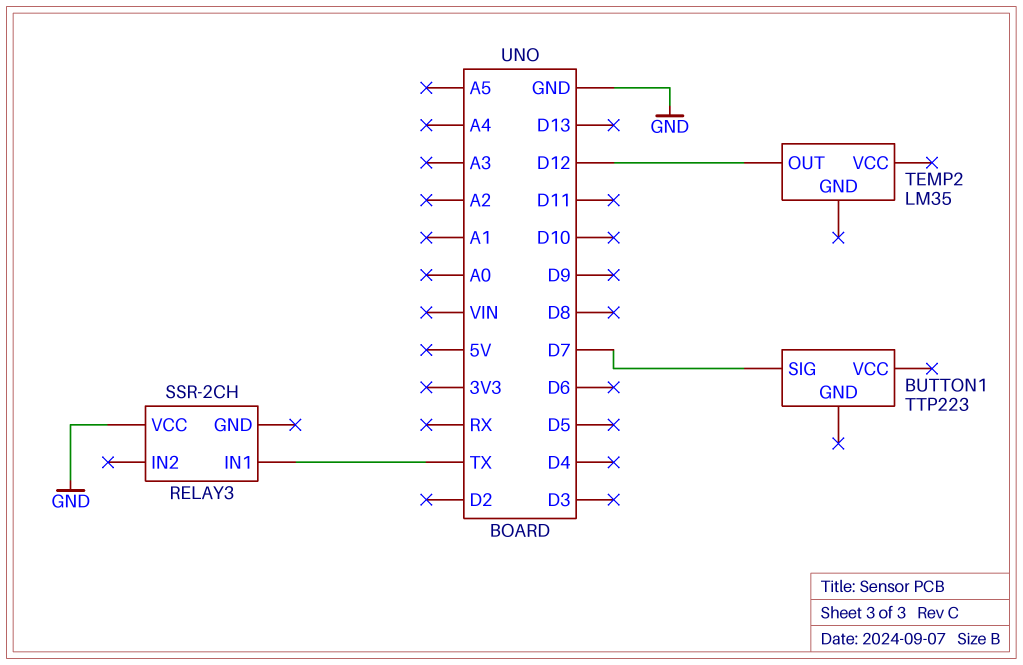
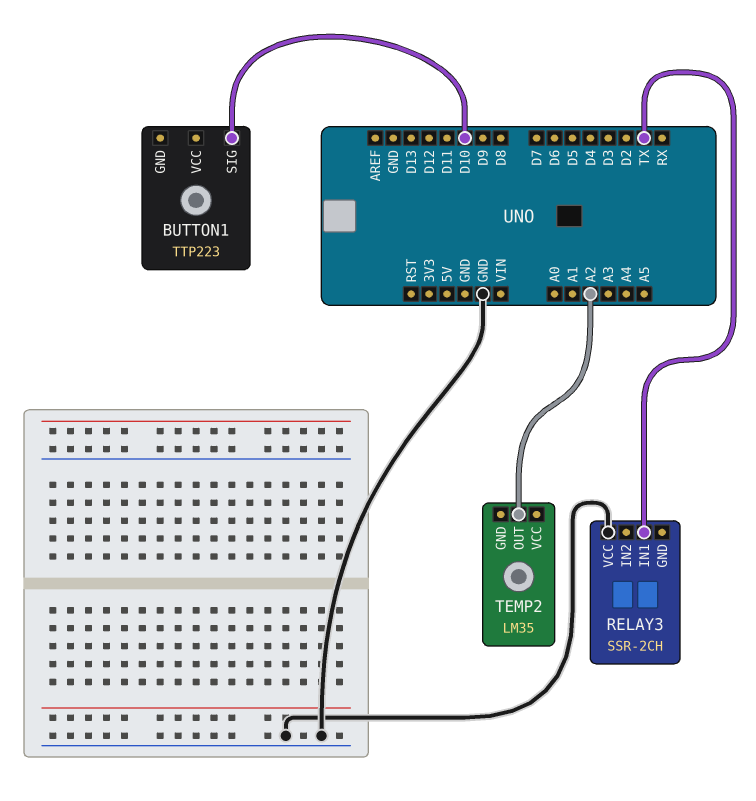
BUTTON1 pin SIG: D7 -> D10
TEMP2 pin OUT: D12 -> A2

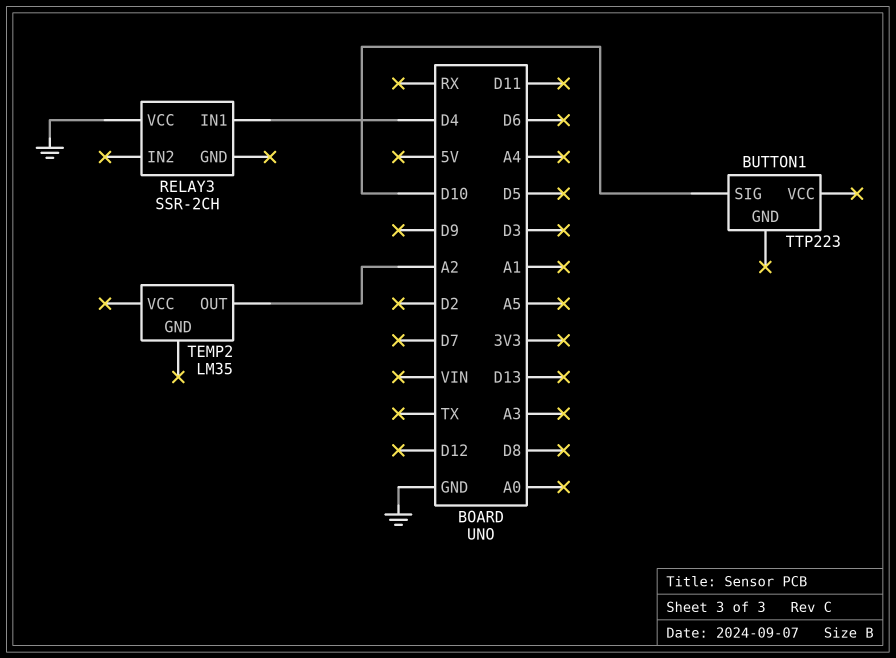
RELAY3 pin IN1: TX -> D4

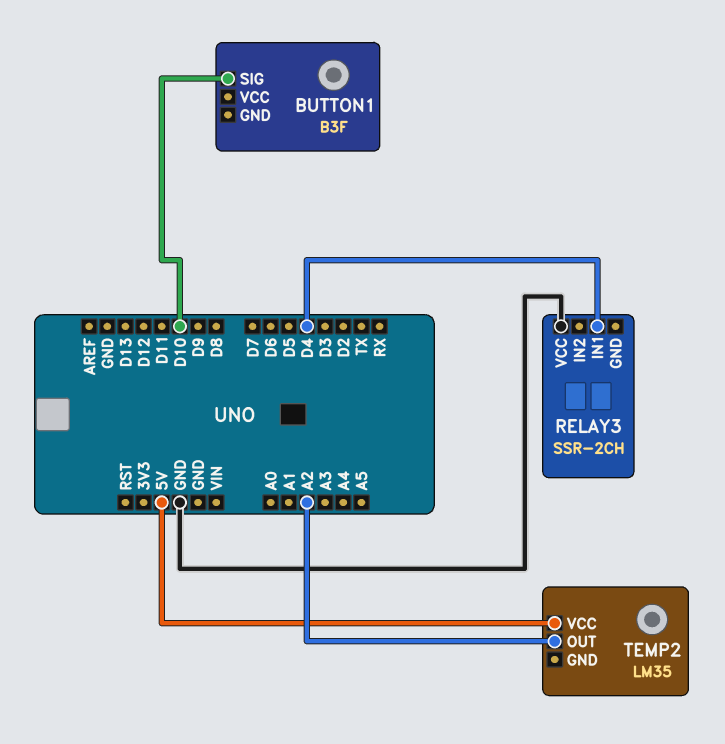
BUTTON1: TTP223 -> B3F
TEMP2 pin VCC: none -> 5V

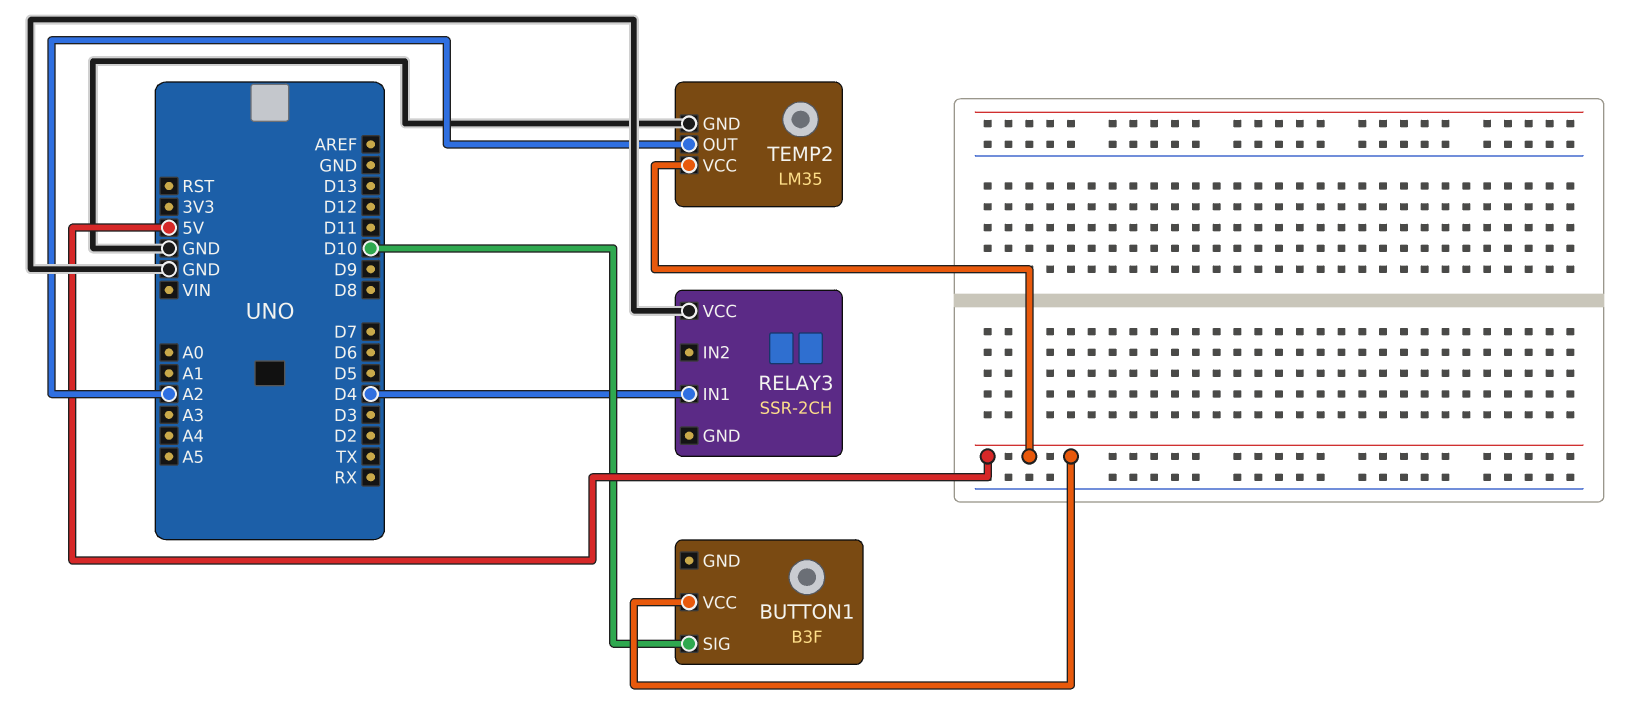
BUTTON1 pin VCC: none -> 5V
TEMP2 pin GND: none -> GND

